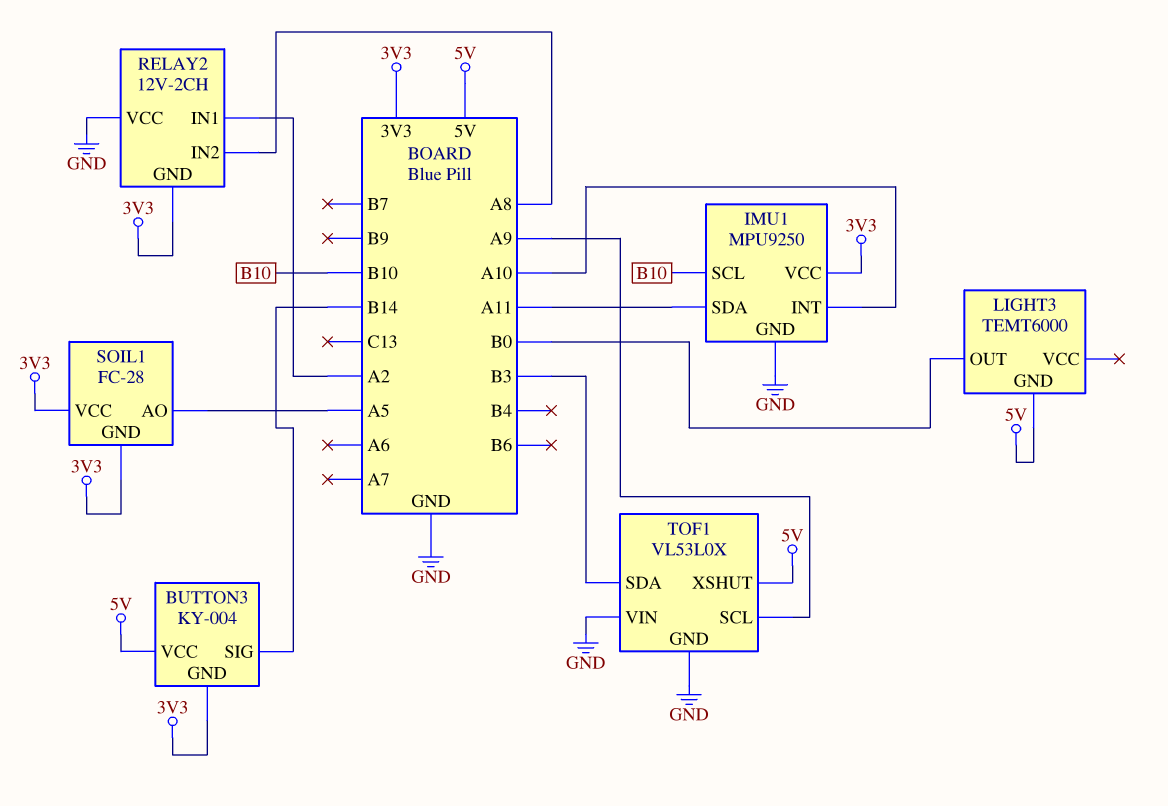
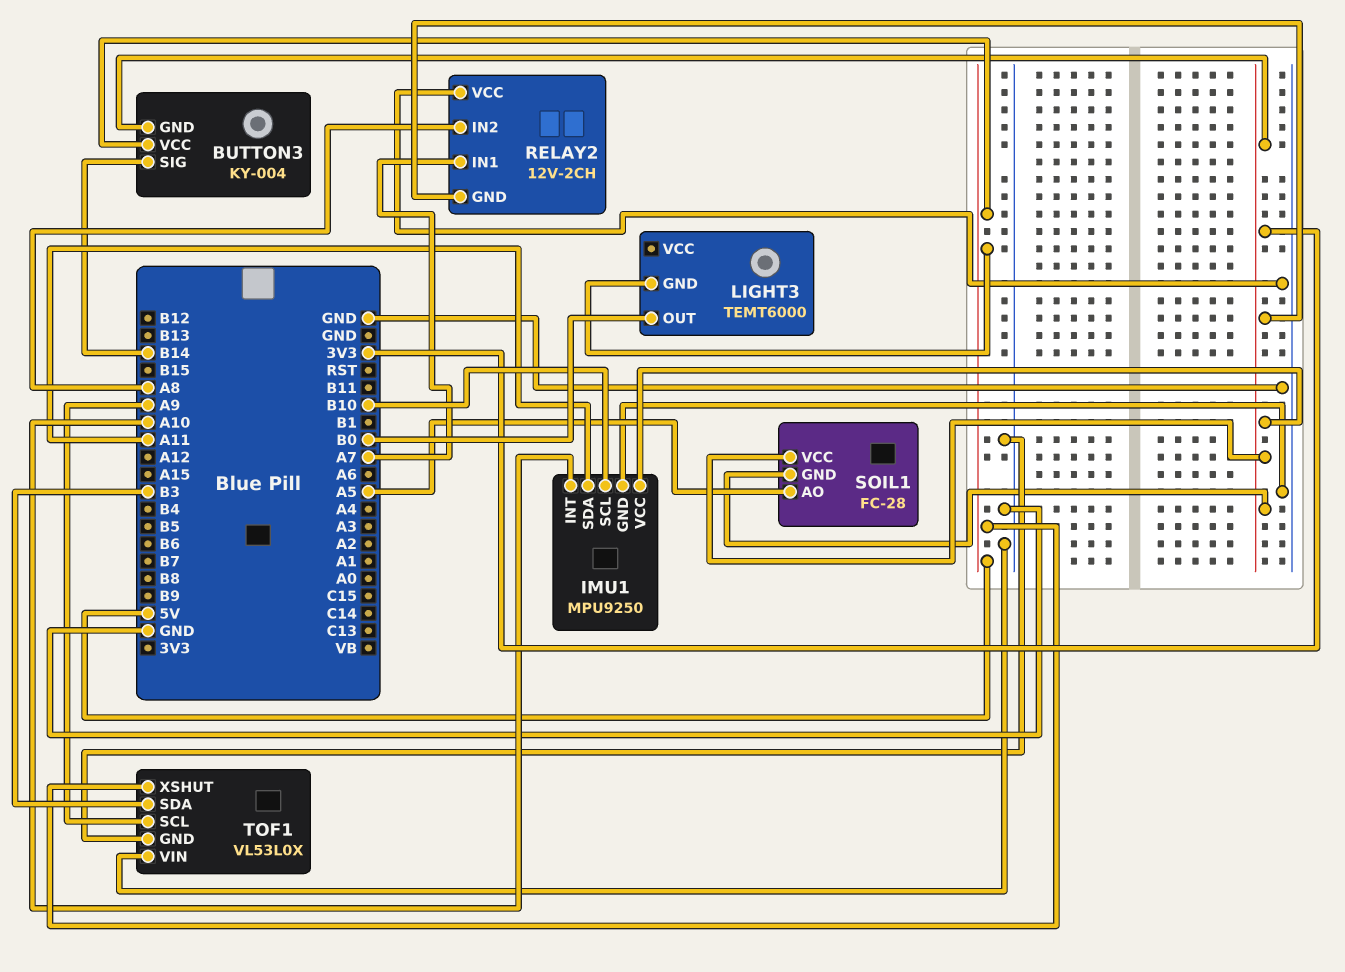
RELAY2 pin IN1: A2 -> A7

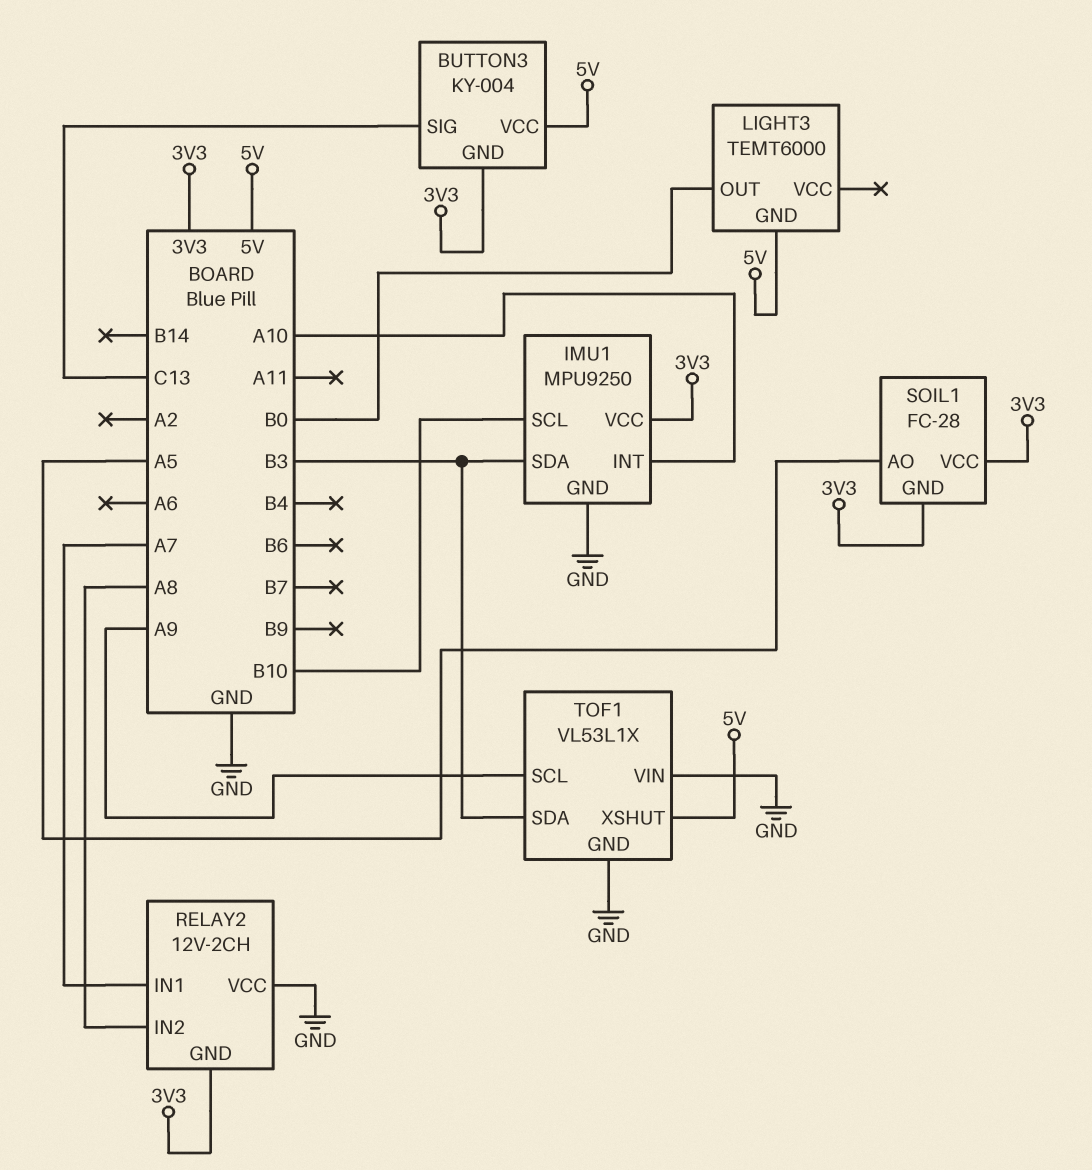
BUTTON3 pin SIG: B14 -> C13
IMU1 pin SDA: A11 -> B3
TOF1: VL53L0X -> VL53L1X

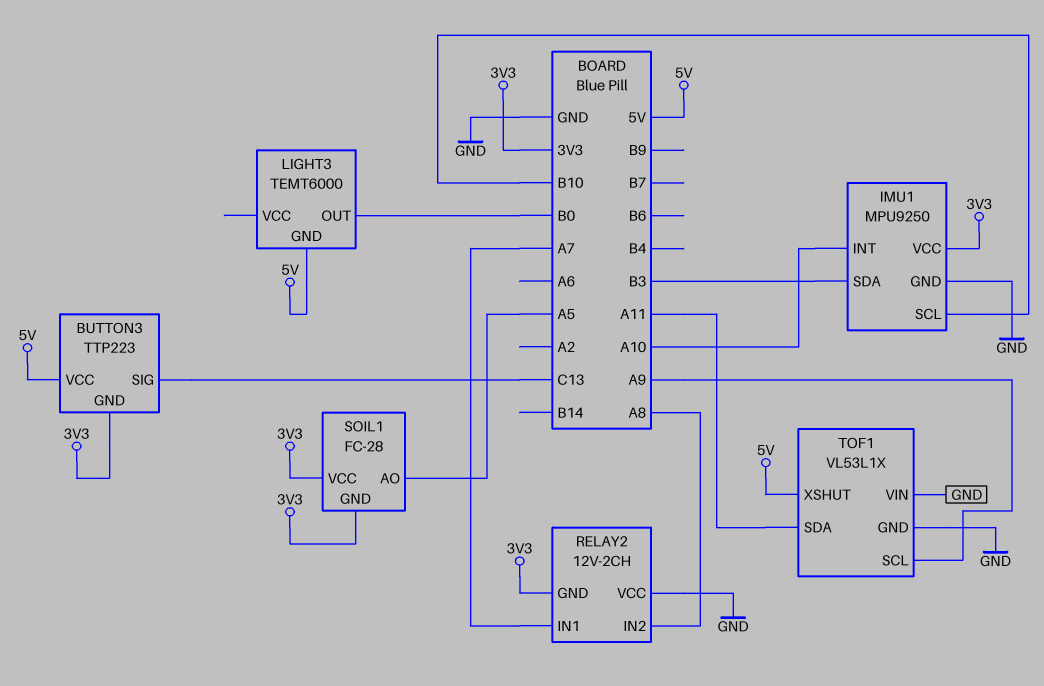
BUTTON3: KY-004 -> TTP223
TOF1 pin SDA: B3 -> A11

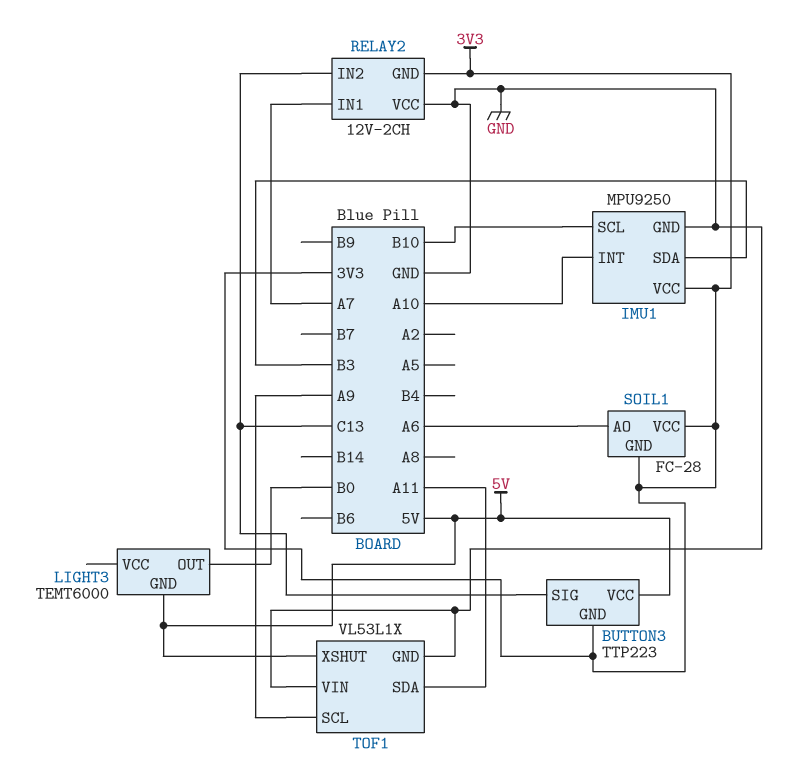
RELAY2 pin IN2: A8 -> C13
SOIL1 pin AO: A5 -> A6

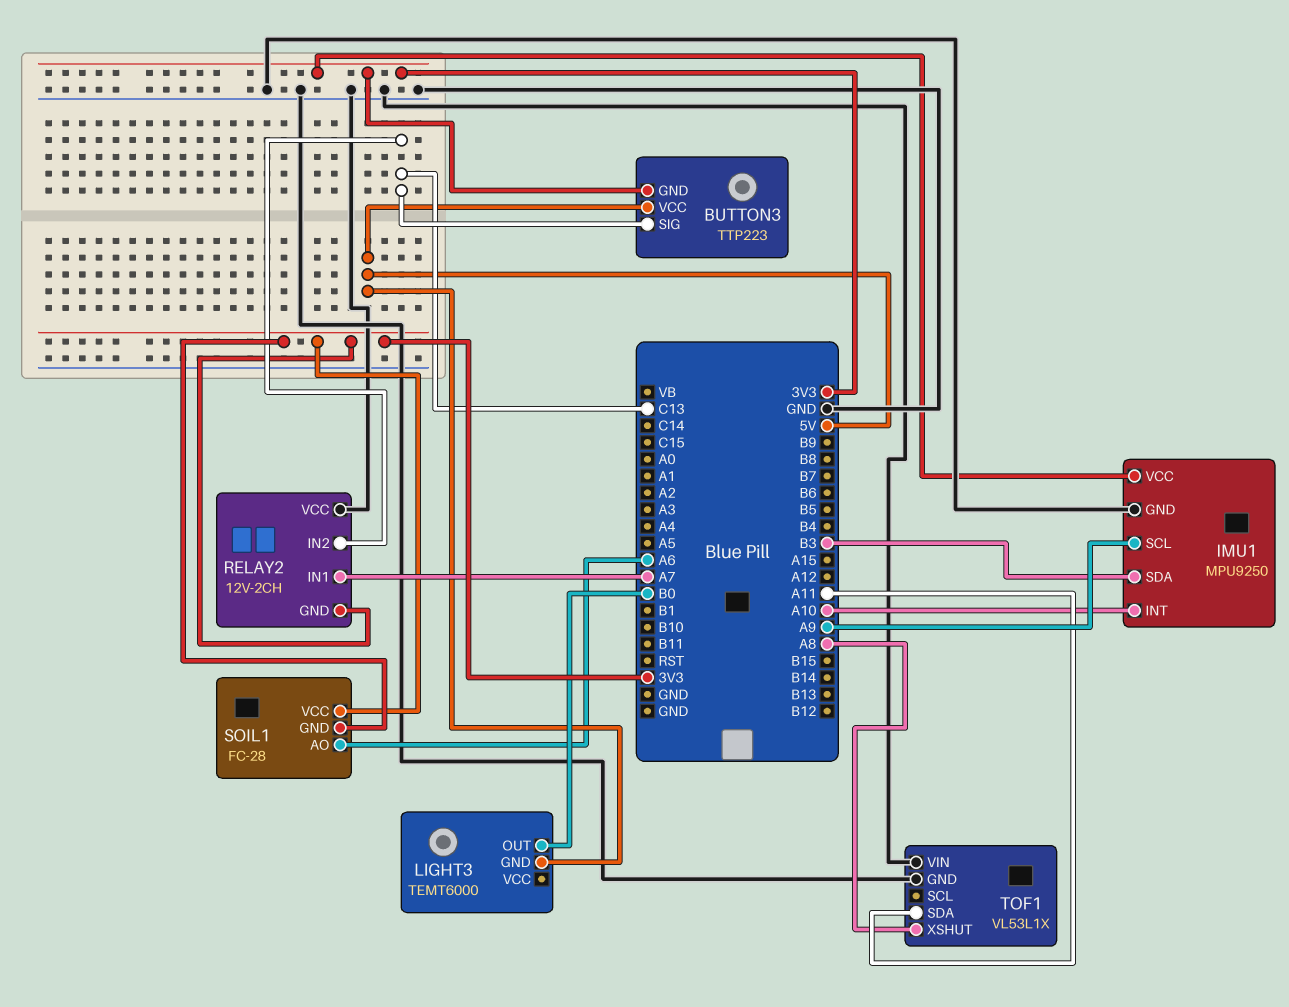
IMU1 pin SCL: B10 -> A9
TOF1 pin SCL: A9 -> none
TOF1 pin XSHUT: 5V -> A8

